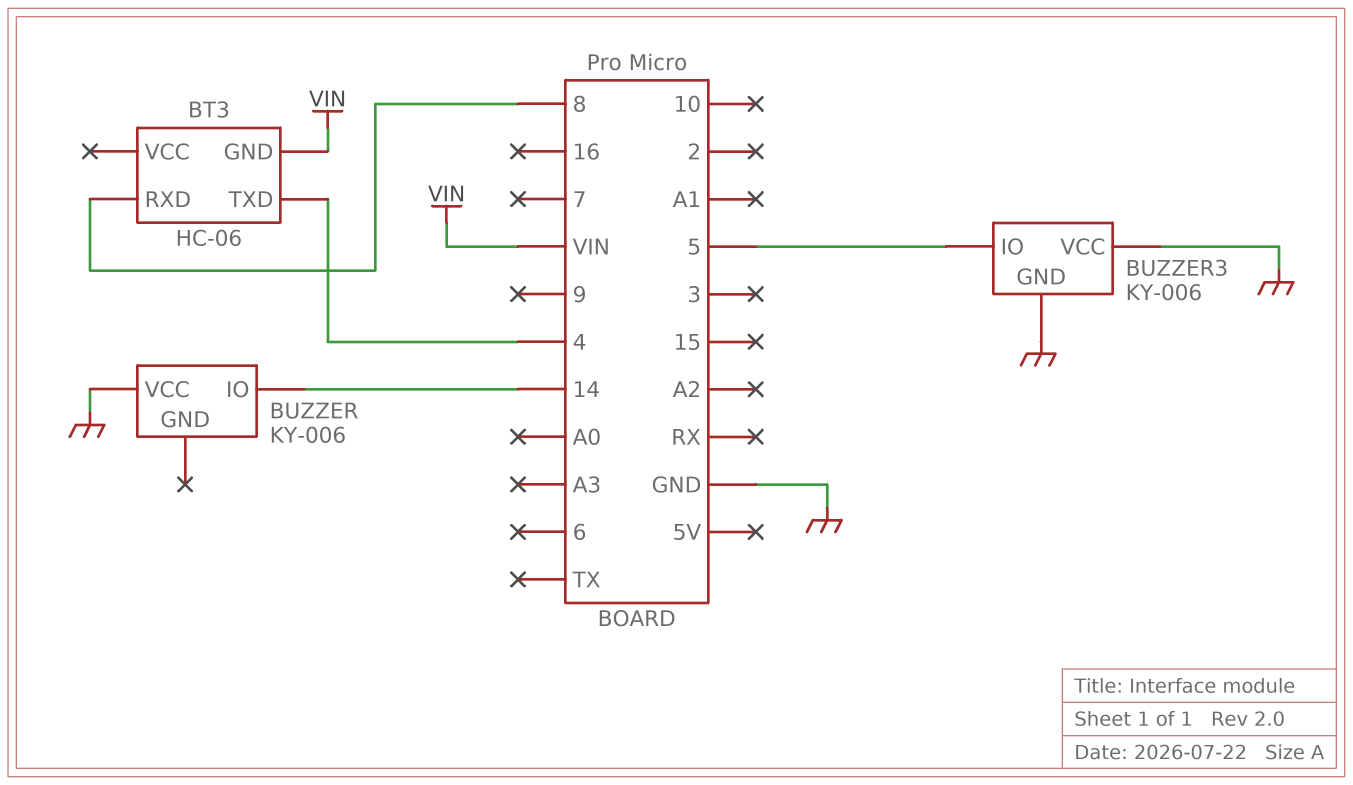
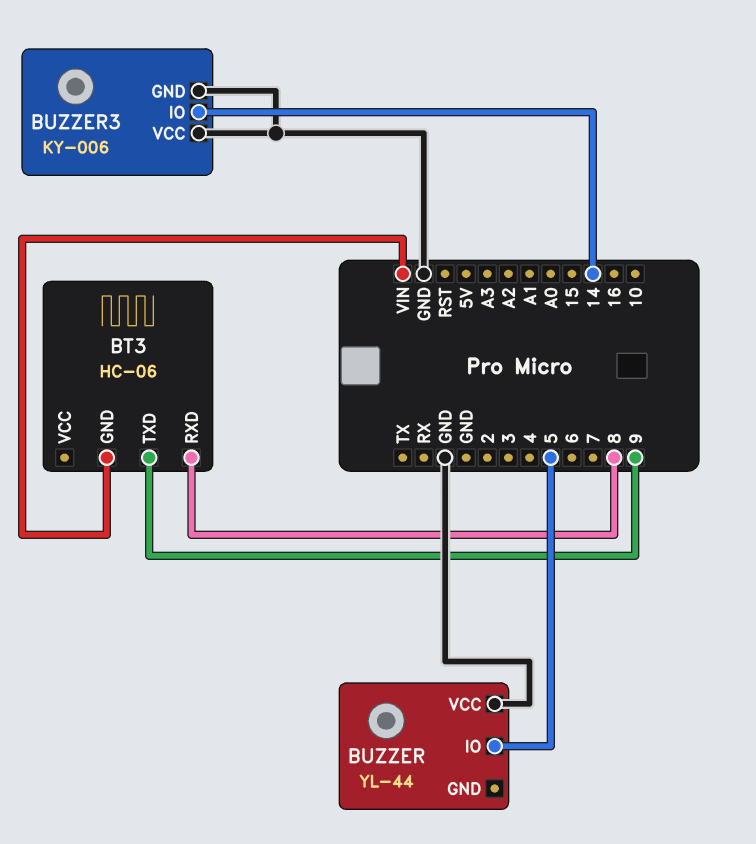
BT3 pin TXD: 4 -> 9
BUZZER: KY-006 -> YL-44
BUZZER pin IO: 14 -> 5
BUZZER3 pin IO: 5 -> 14

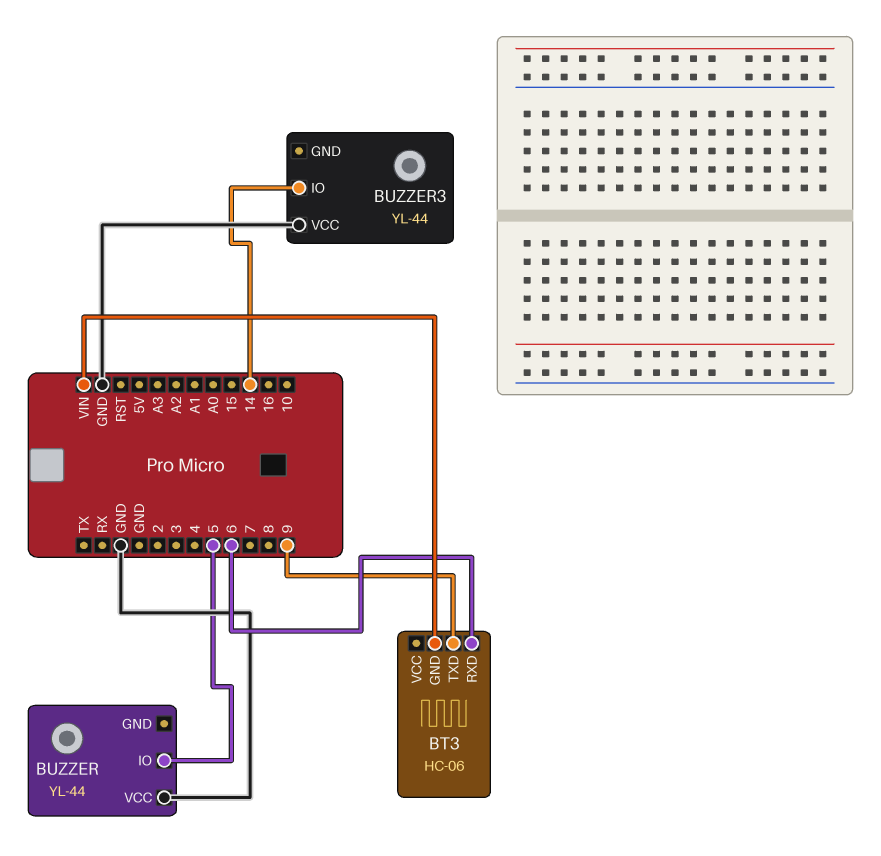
BT3 pin RXD: 8 -> 6
BUZZER3: KY-006 -> YL-44
BUZZER3 pin GND: GND -> none

